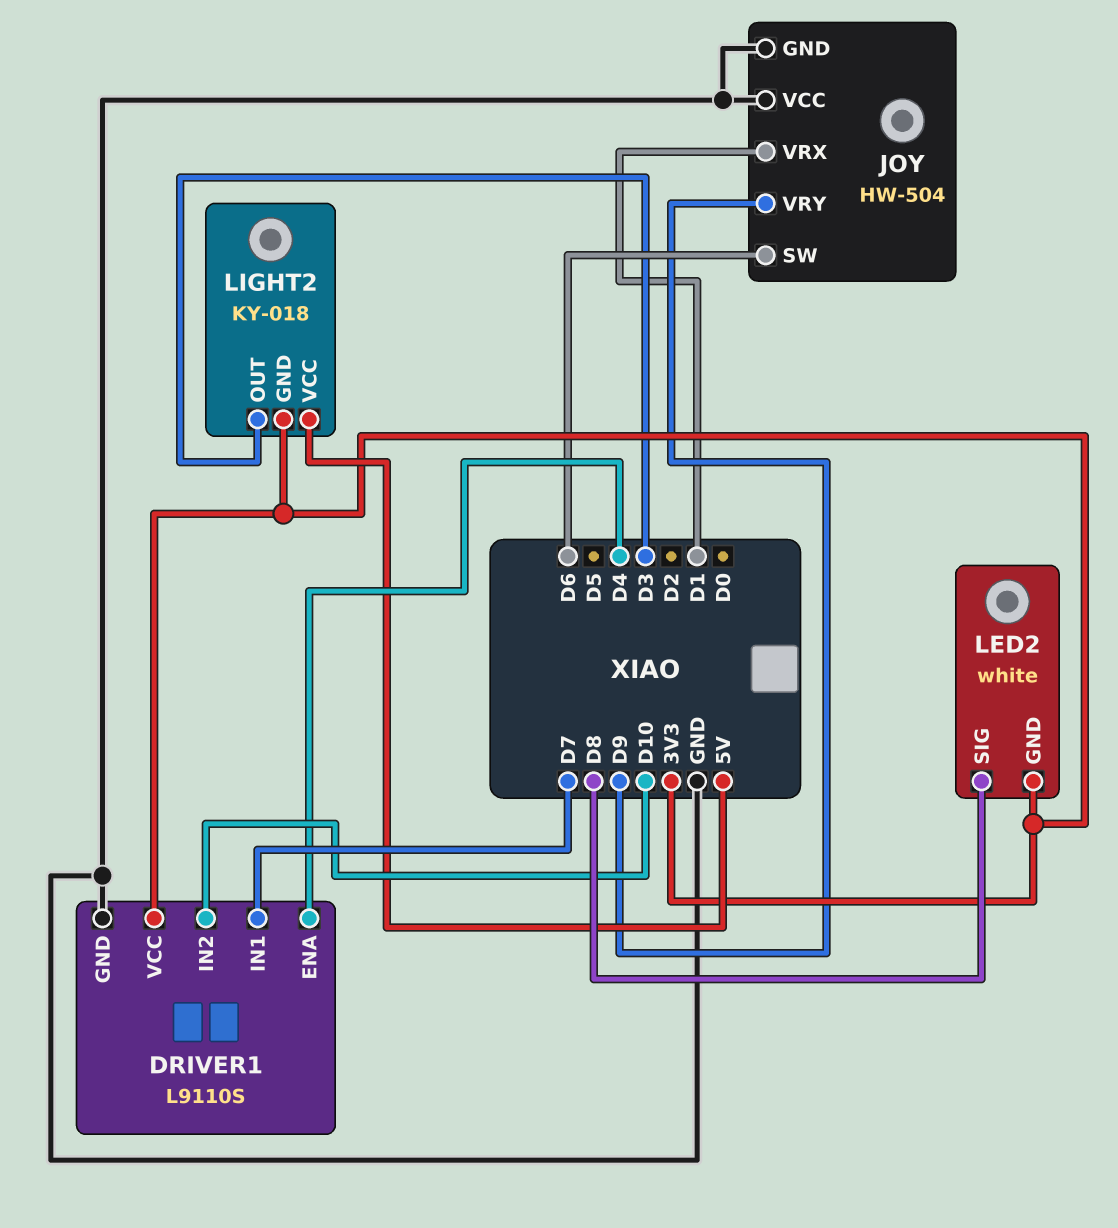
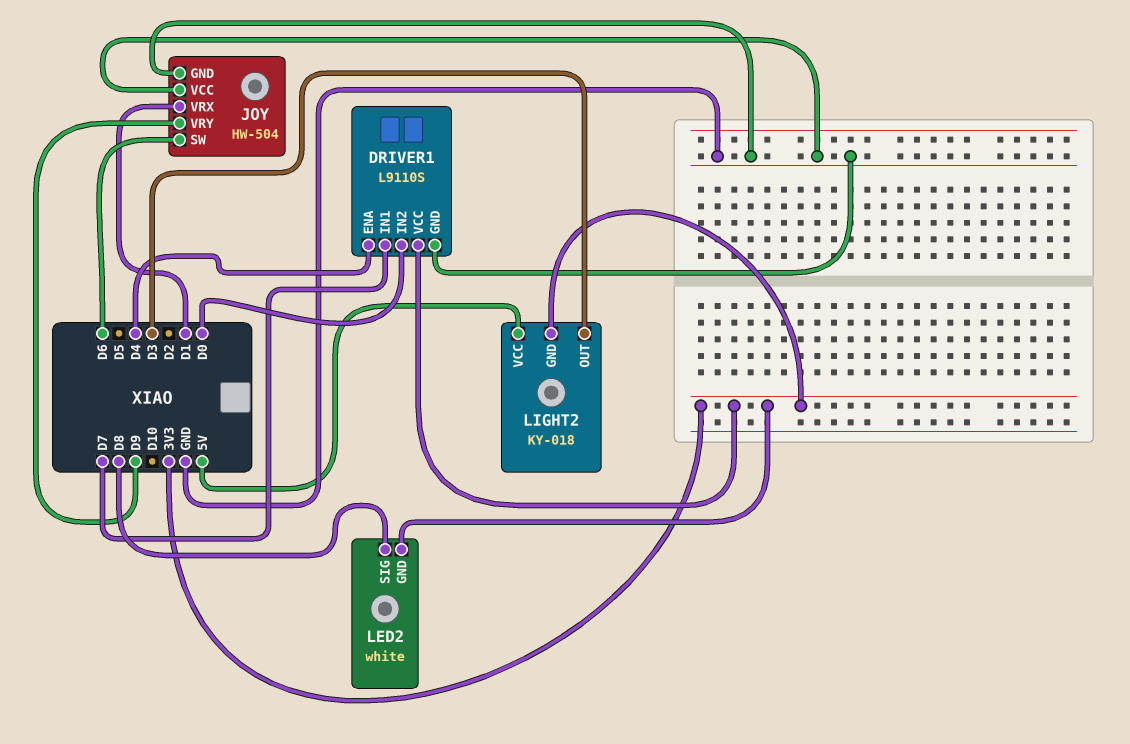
DRIVER1 pin IN2: D10 -> D0

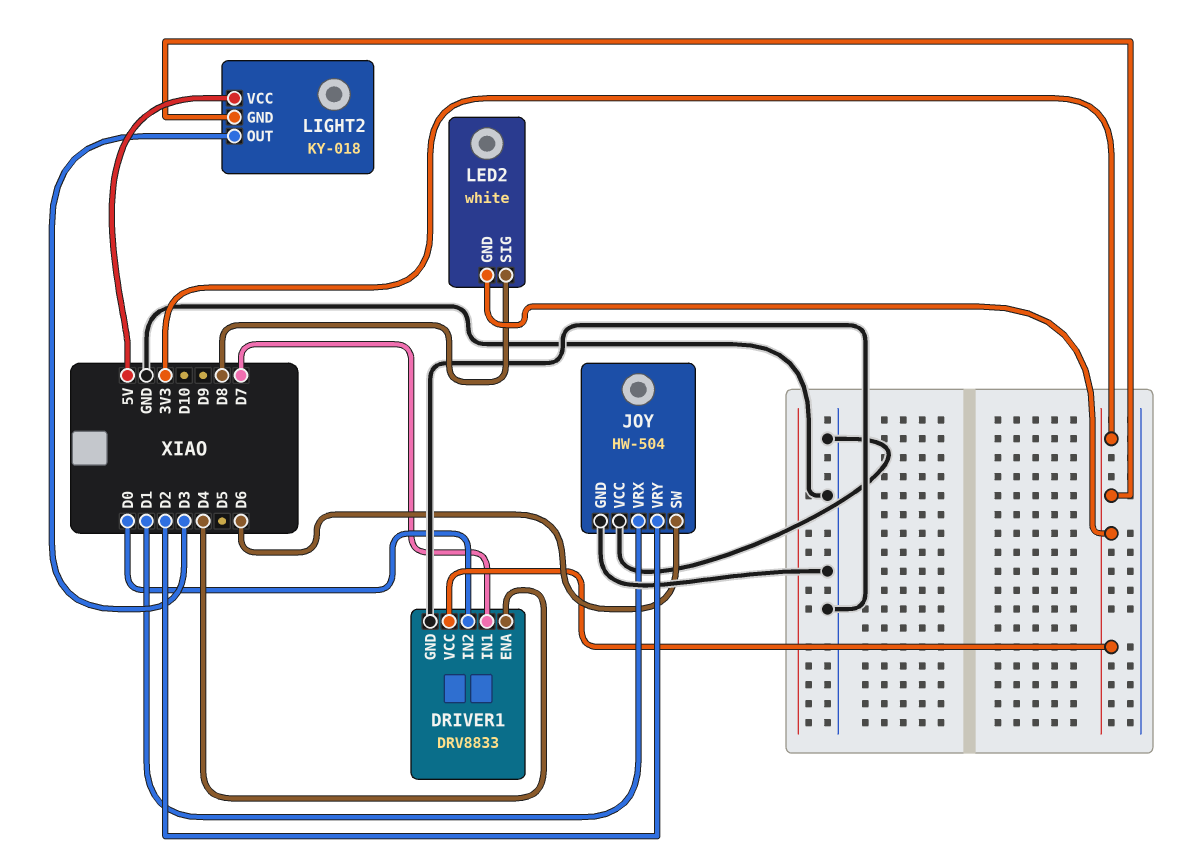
DRIVER1: L9110S -> DRV8833
JOY pin VRY: D9 -> D2

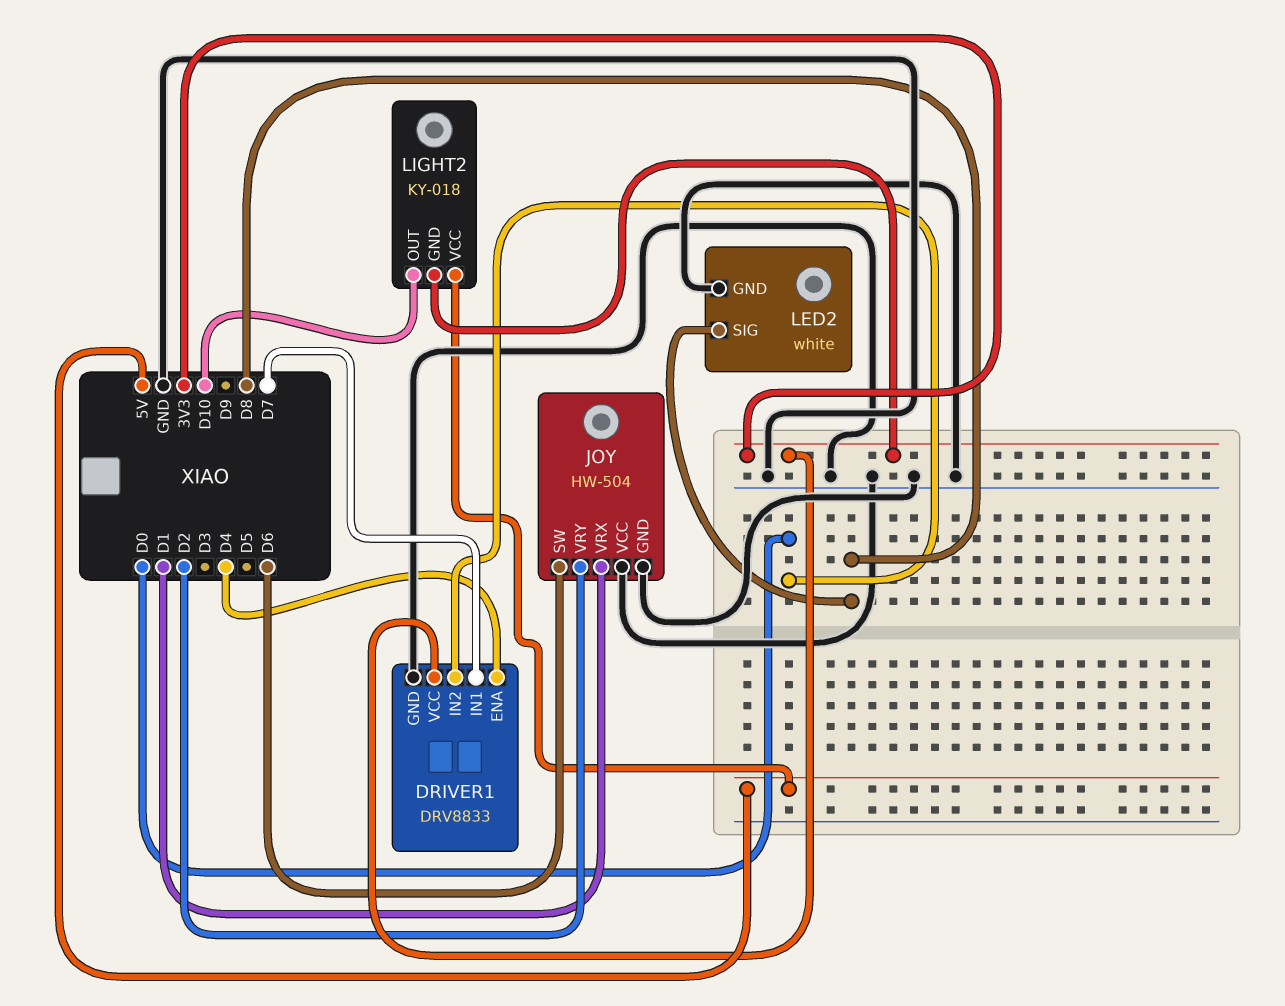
LED2 pin GND: 3V3 -> GND
LIGHT2 pin OUT: D3 -> D10

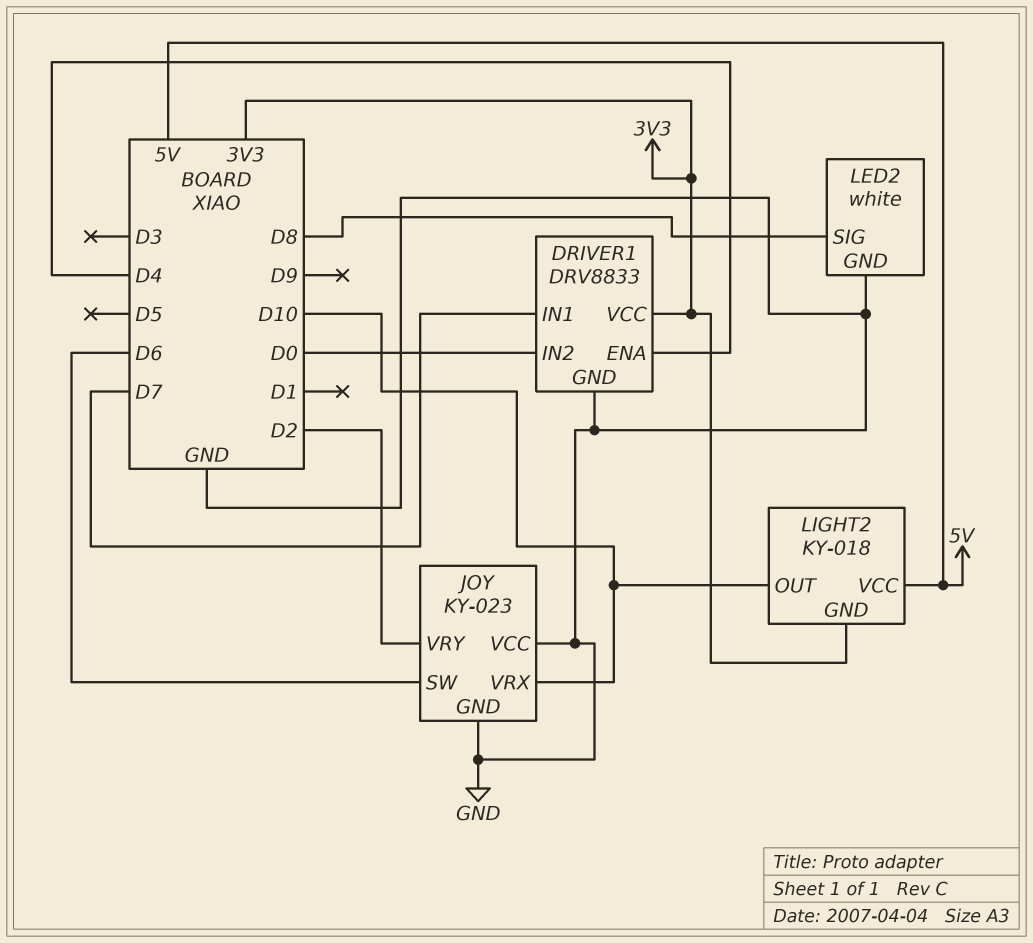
JOY: HW-504 -> KY-023
JOY pin VRX: D1 -> D10

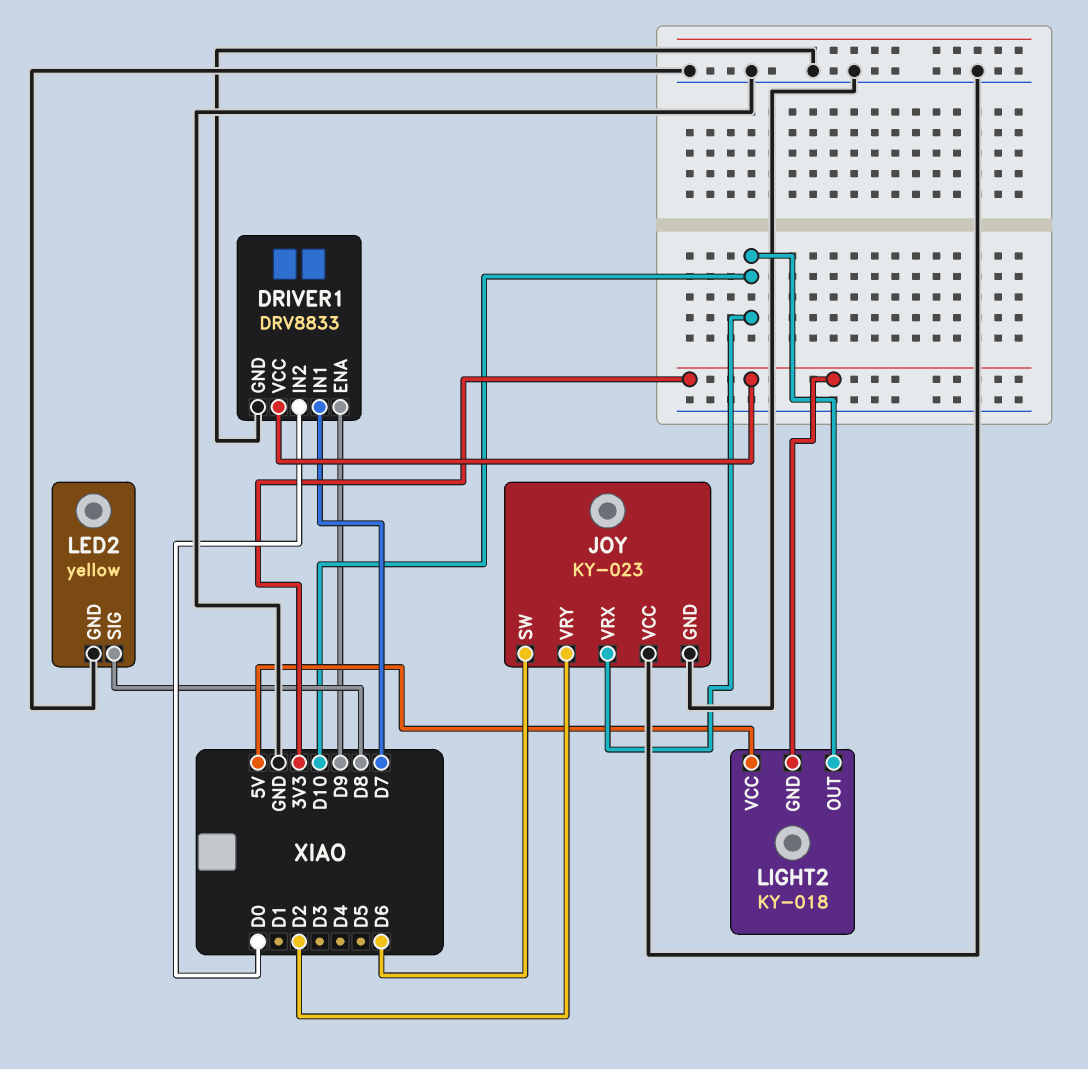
DRIVER1 pin ENA: D4 -> D9
LED2: white -> yellow

